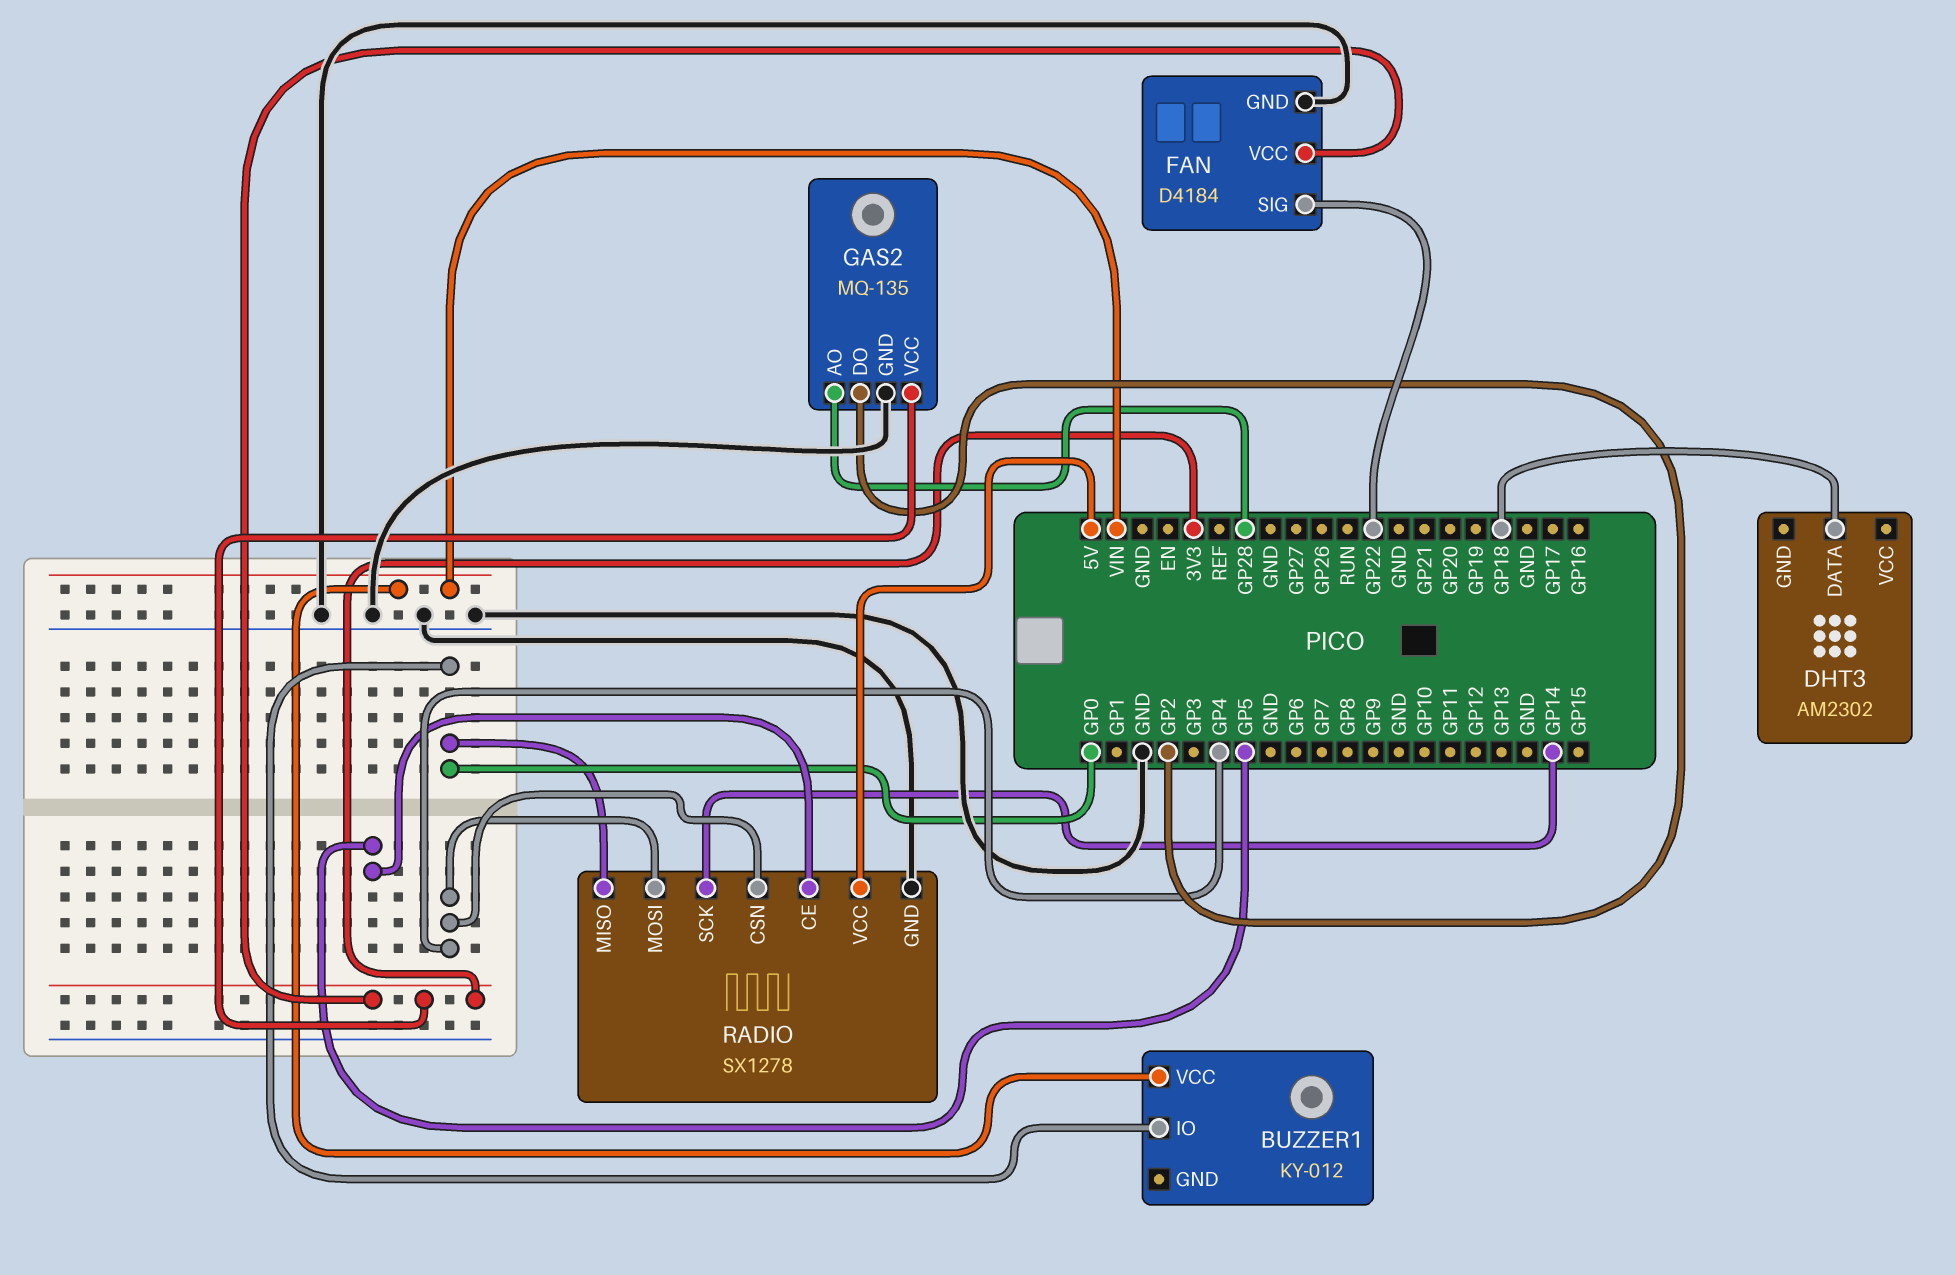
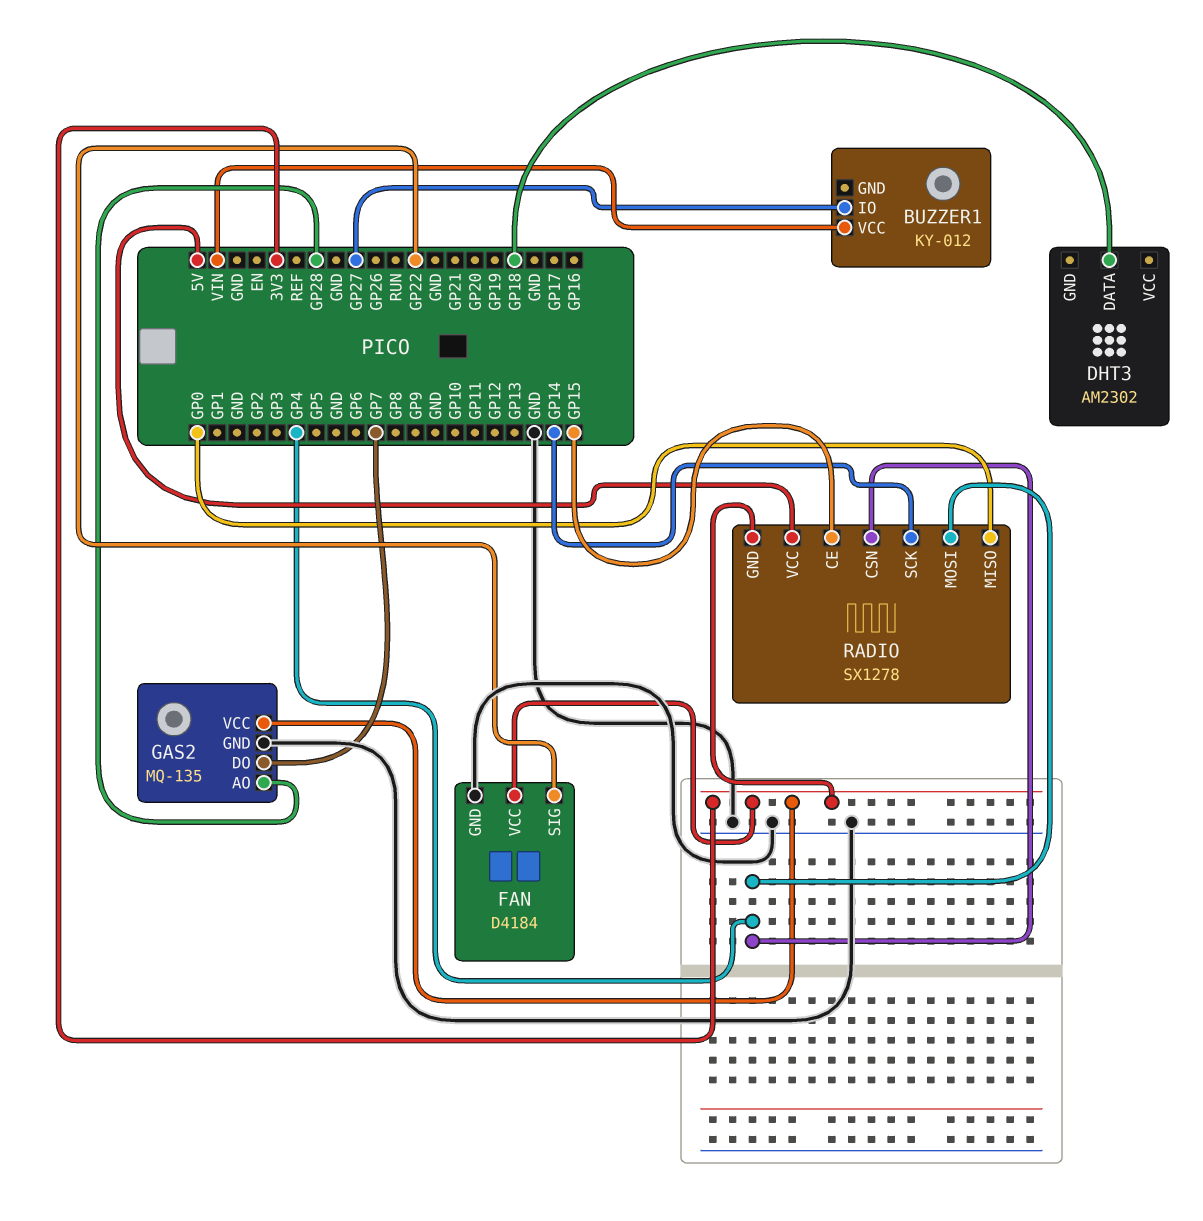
BUZZER1 pin IO: GP0 -> GP27
GAS2 pin DO: GP2 -> GP7
RADIO pin CE: GP5 -> GP15
RADIO pin GND: GND -> 3V3

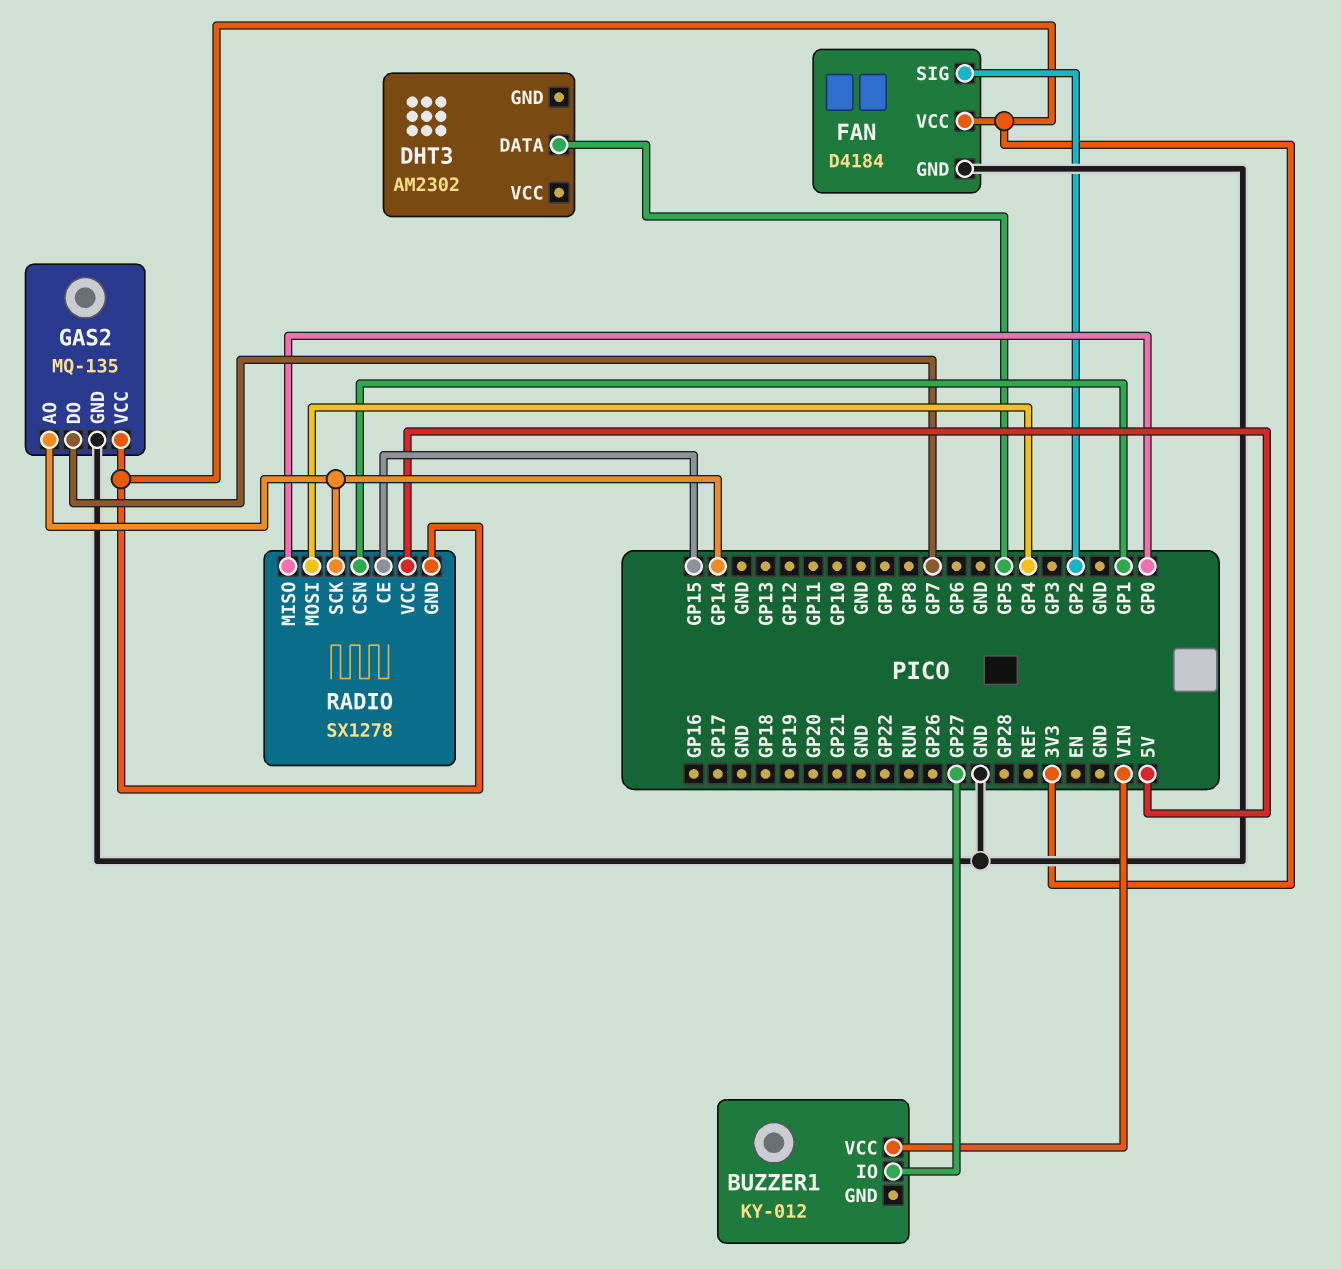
DHT3 pin DATA: GP18 -> GP5
FAN pin SIG: GP22 -> GP2
GAS2 pin AO: GP28 -> GP14
RADIO pin CSN: GP4 -> GP1

